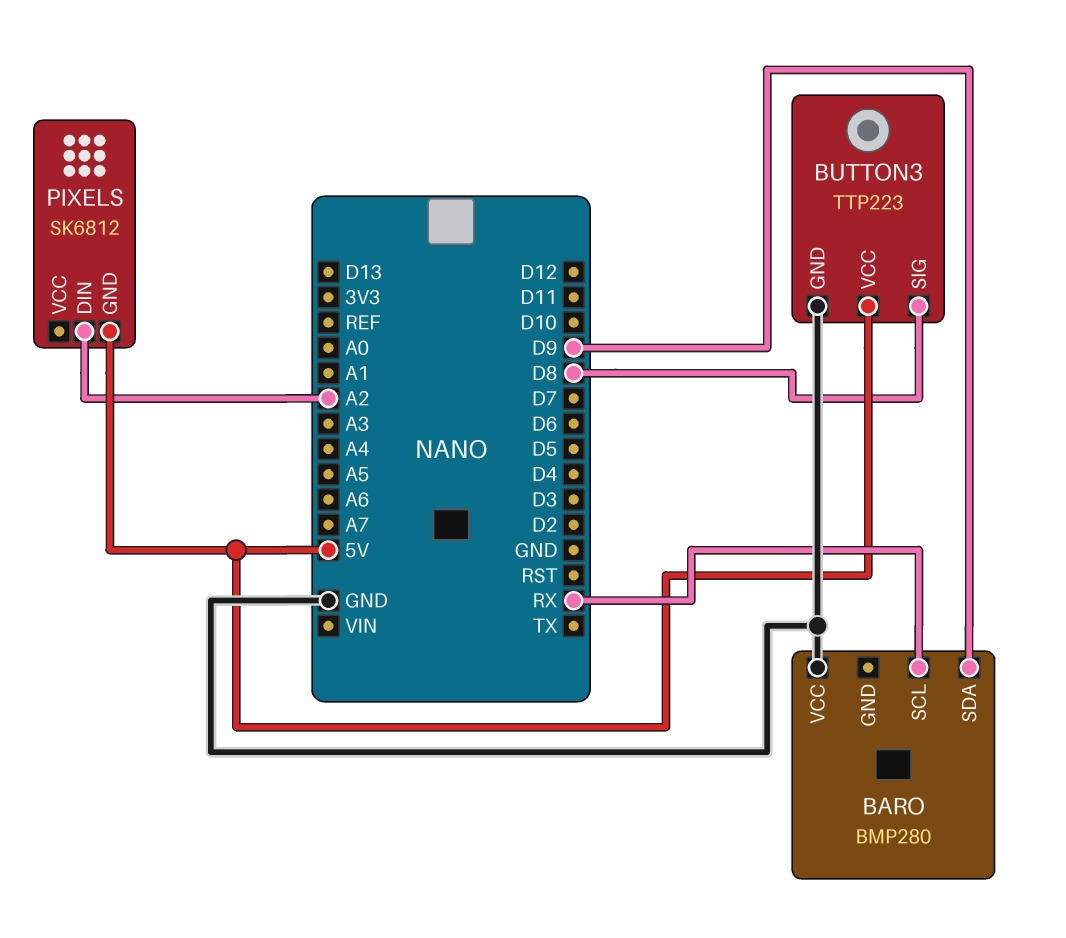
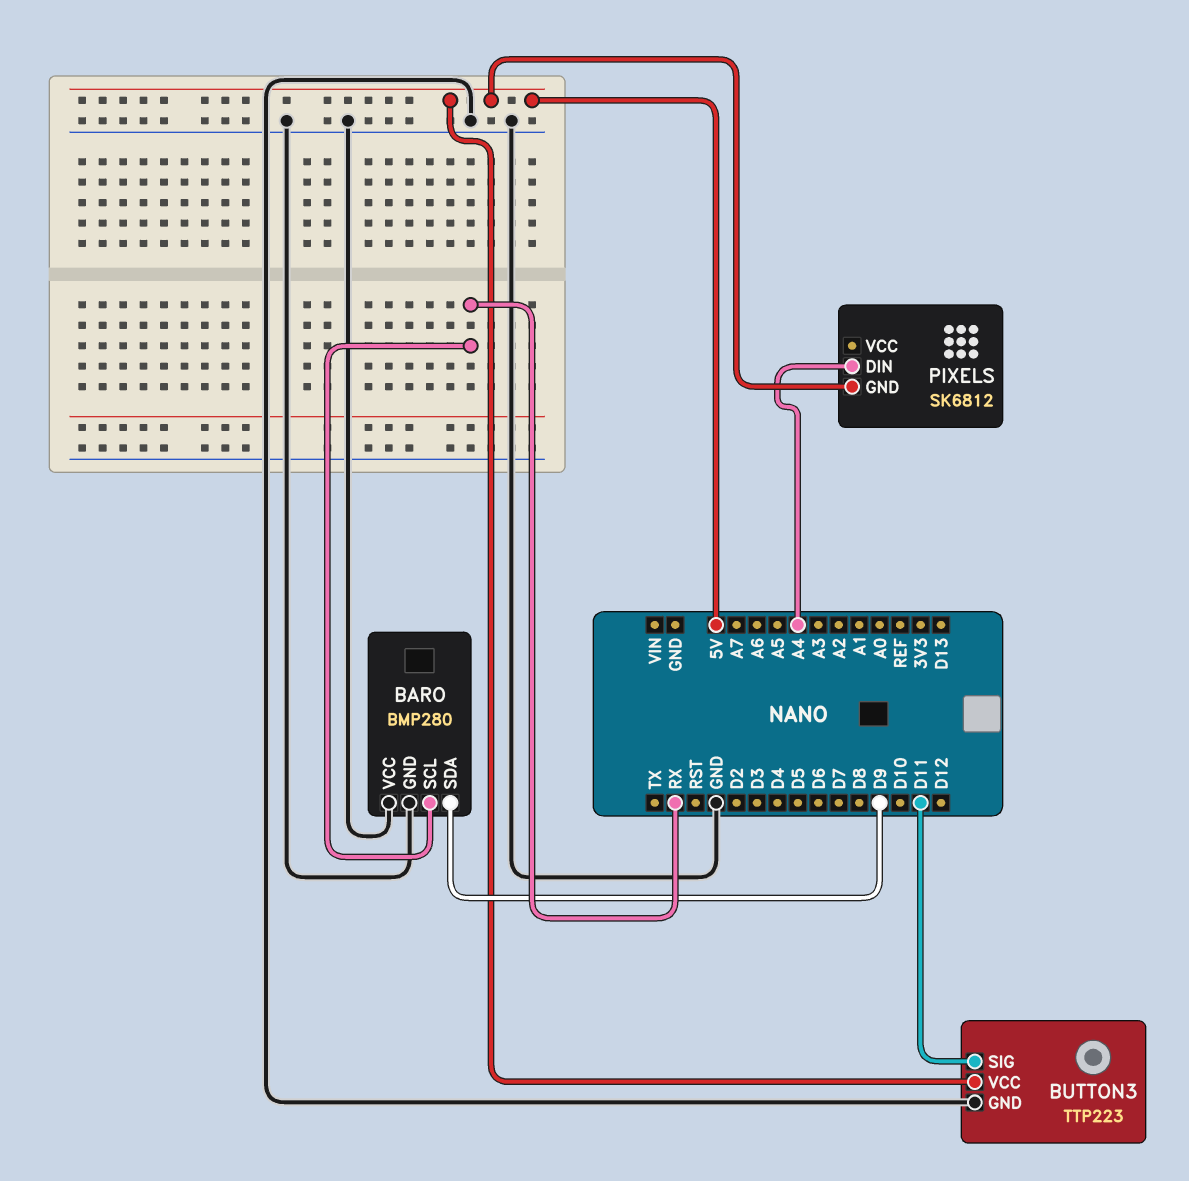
BARO pin GND: none -> GND
BUTTON3 pin SIG: D8 -> D11
PIXELS pin DIN: A2 -> A4

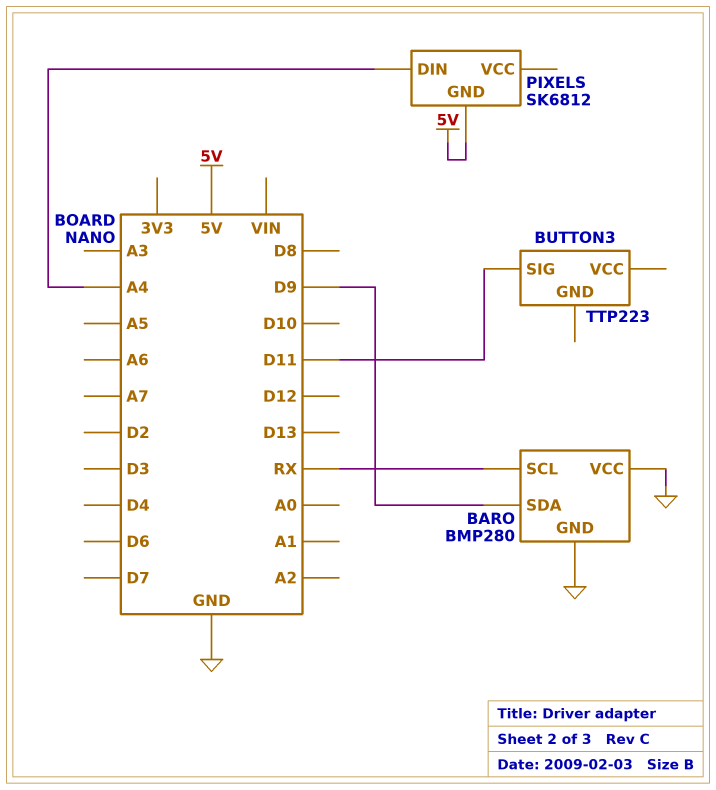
BUTTON3 pin GND: GND -> none
BUTTON3 pin VCC: 5V -> none

